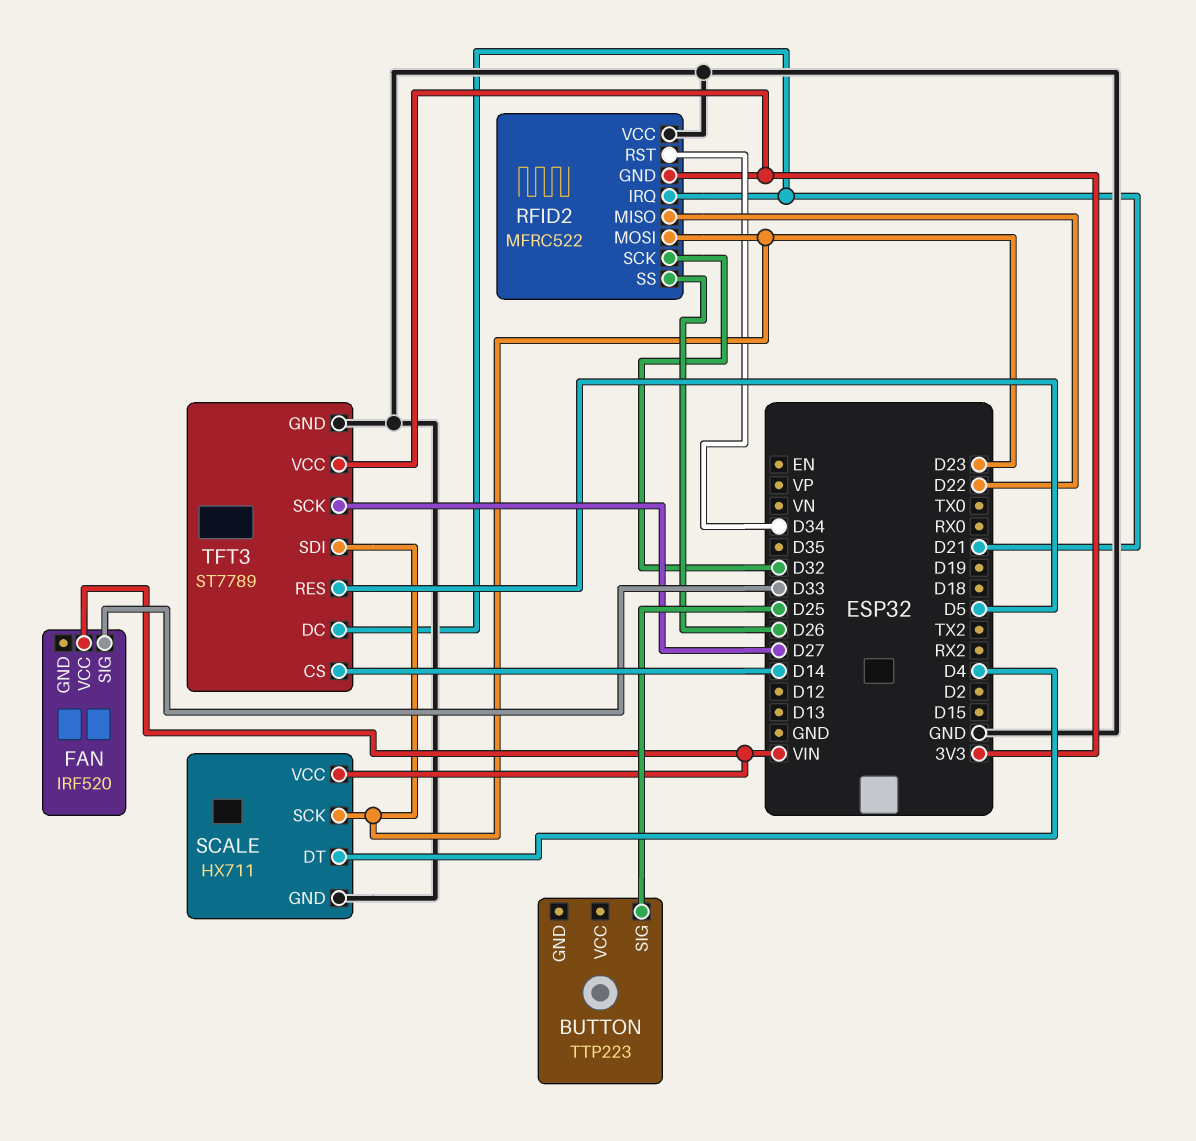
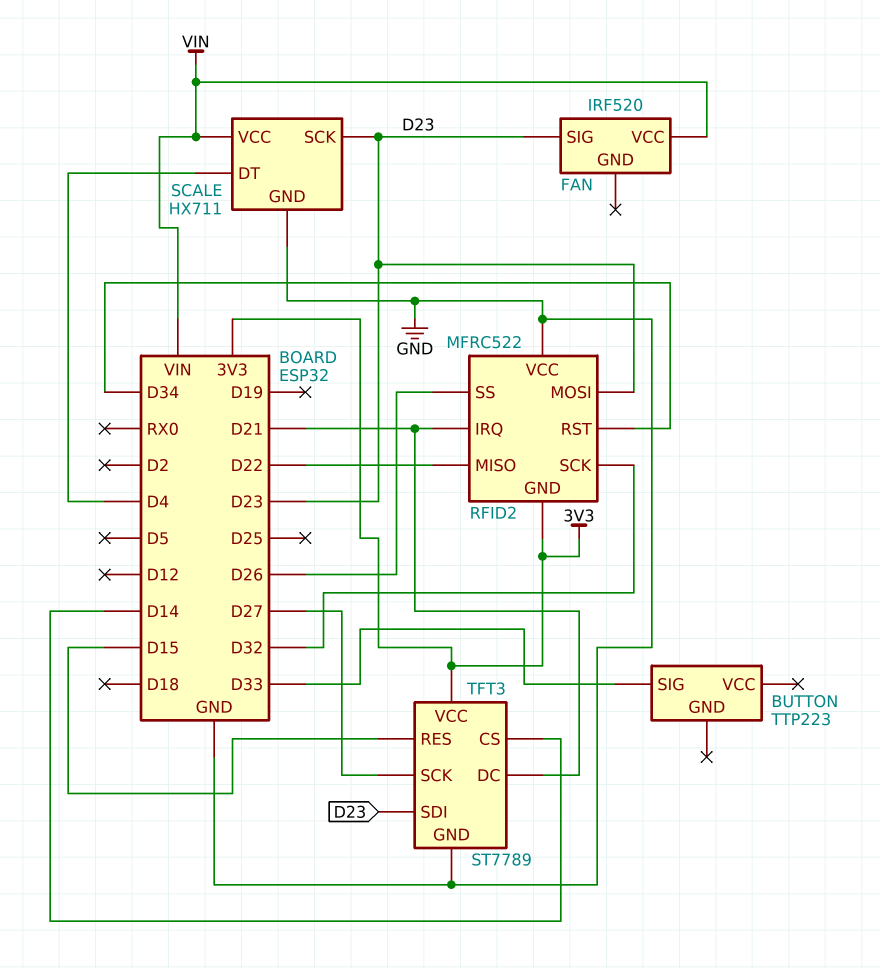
BUTTON pin SIG: D25 -> D33
FAN pin SIG: D33 -> D23
TFT3 pin RES: D5 -> D15

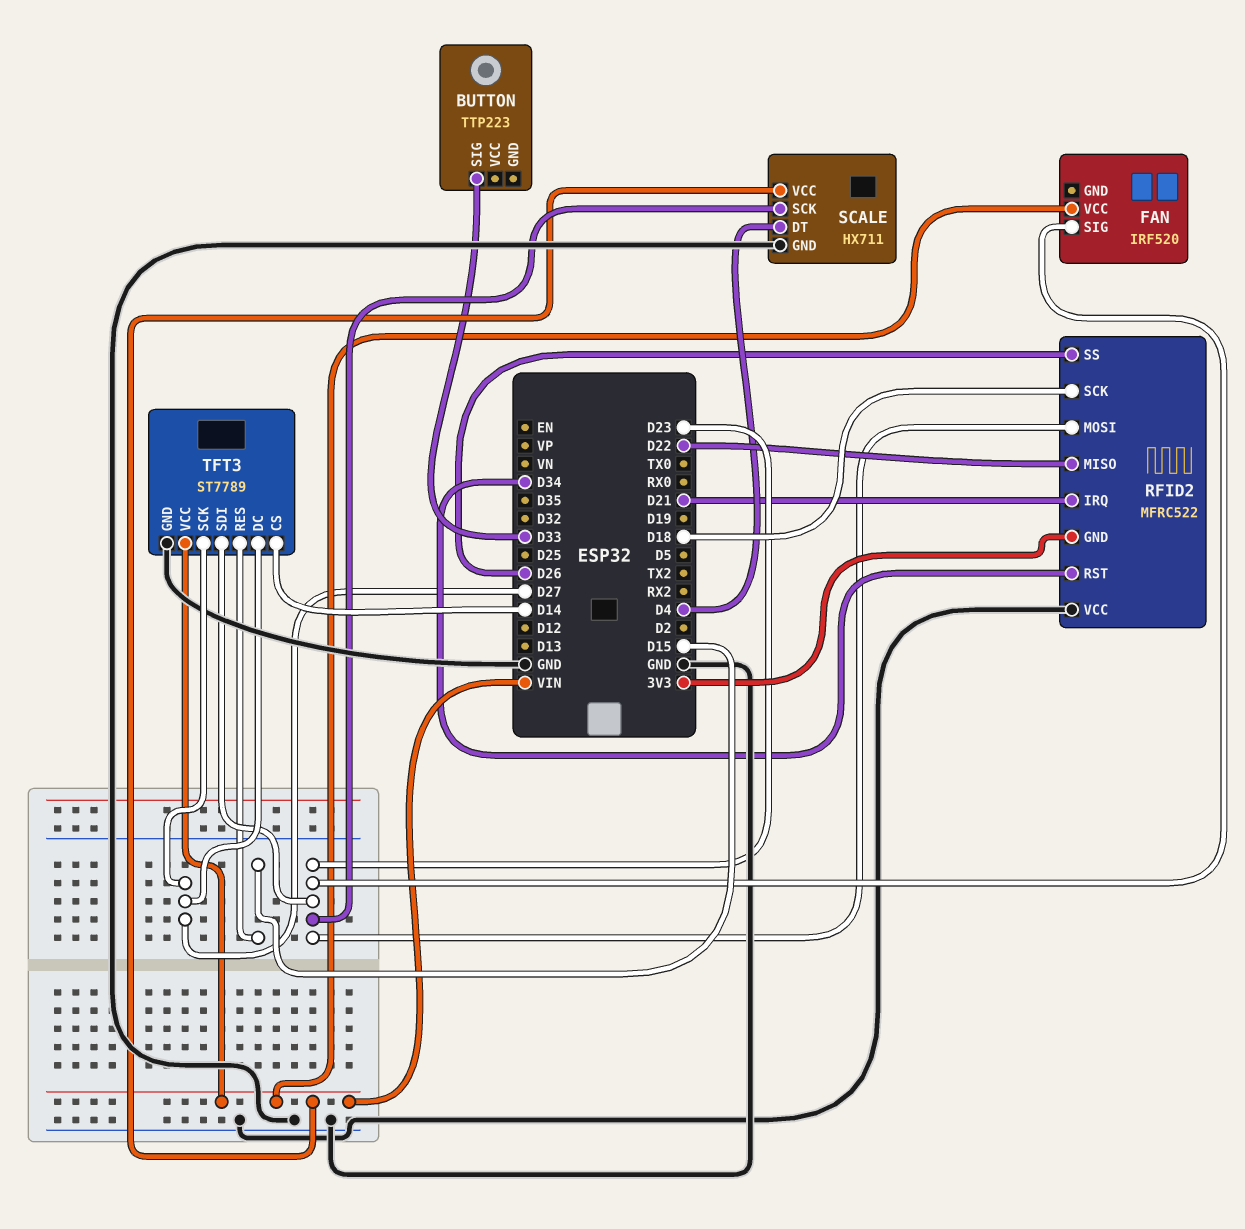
RFID2 pin SCK: D32 -> D18
TFT3 pin DC: D21 -> D27
TFT3 pin VCC: 3V3 -> VIN

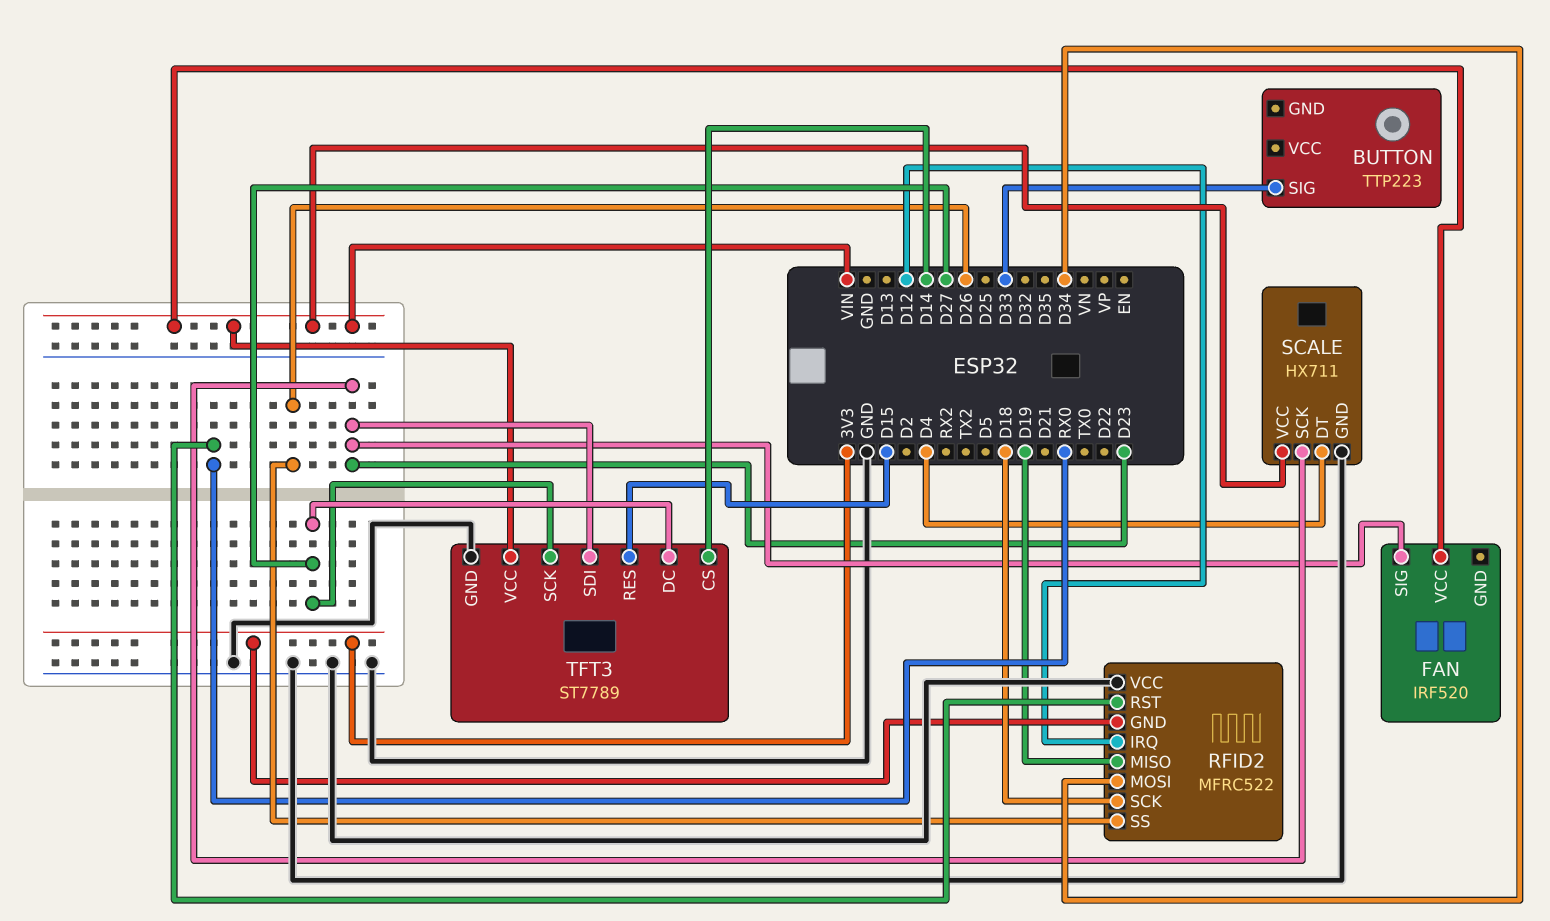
RFID2 pin IRQ: D21 -> D12
RFID2 pin MISO: D22 -> D19
RFID2 pin MOSI: D23 -> D34
RFID2 pin RST: D34 -> RX0

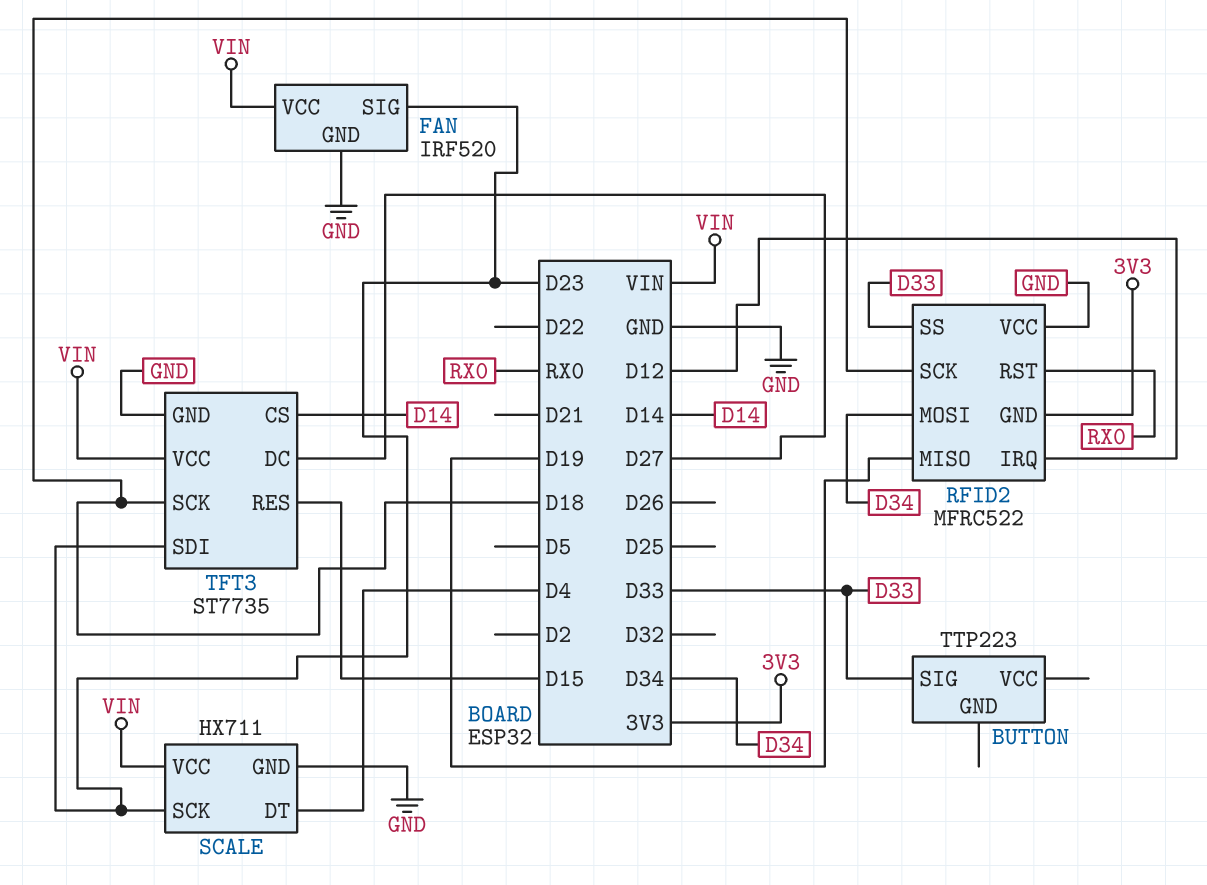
FAN pin GND: none -> GND
RFID2 pin SS: D26 -> D33
TFT3: ST7789 -> ST7735
TFT3 pin SCK: D27 -> D18

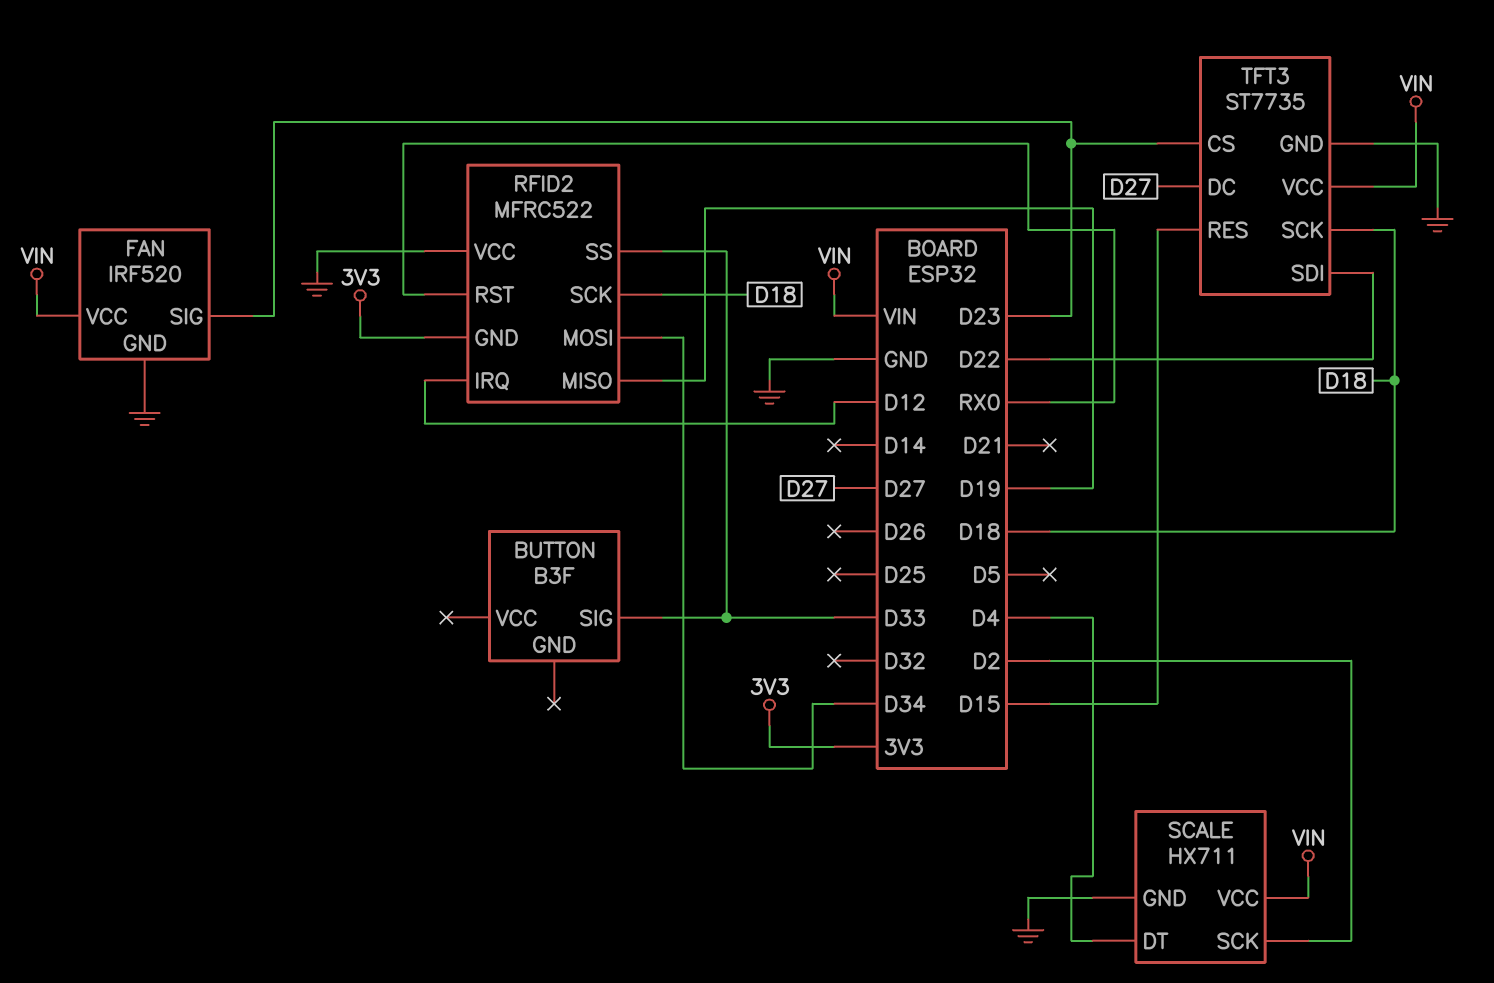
BUTTON: TTP223 -> B3F
SCALE pin SCK: D23 -> D2
TFT3 pin CS: D14 -> D23
TFT3 pin SDI: D23 -> D22

